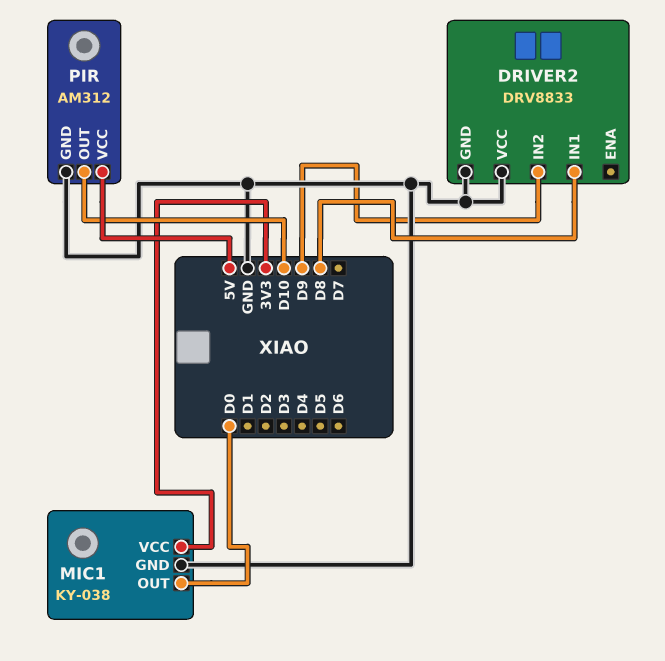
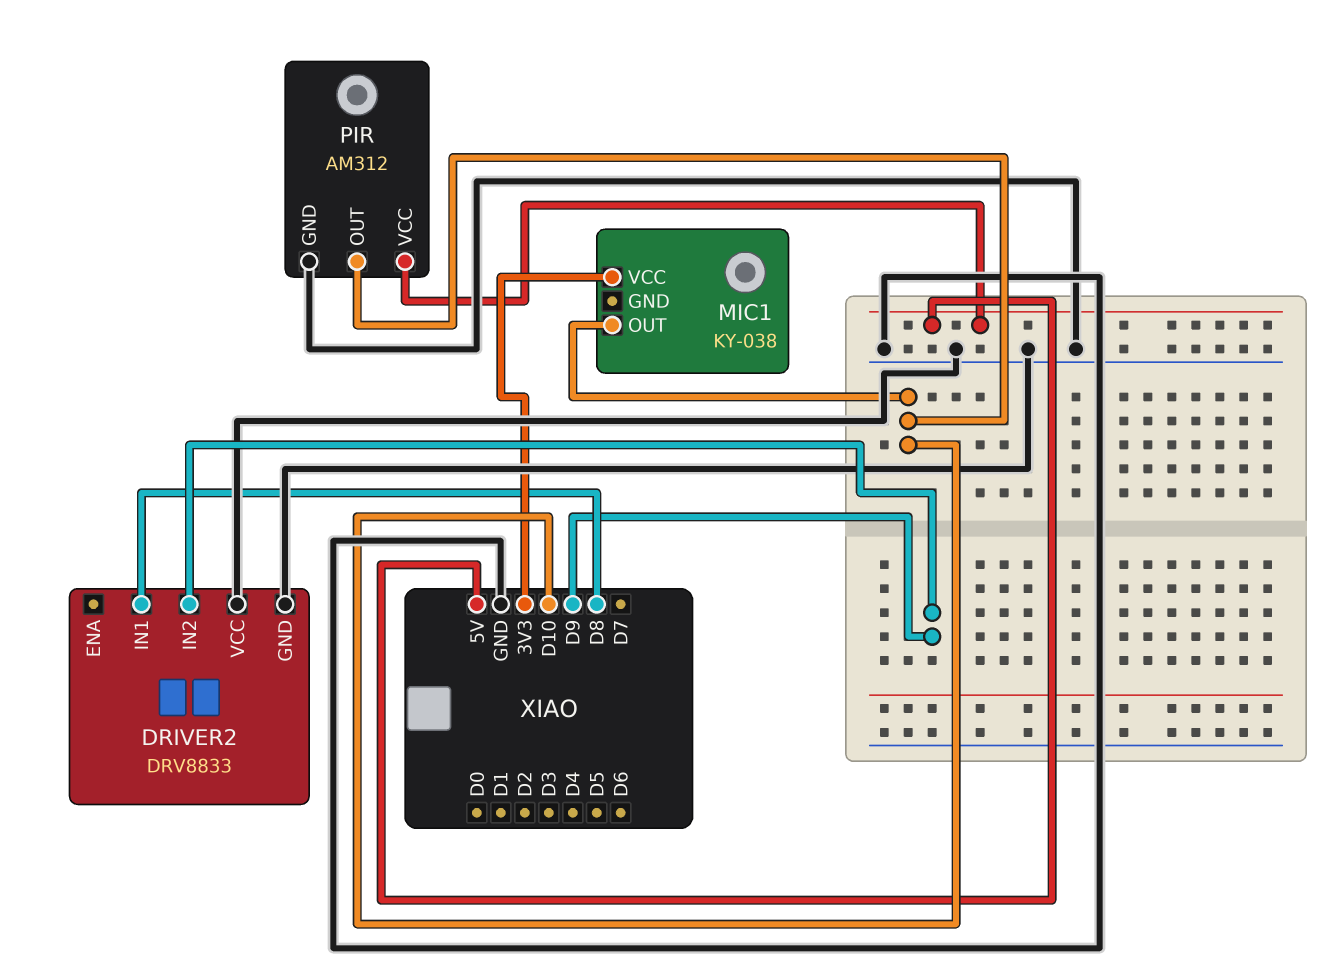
MIC1 pin GND: GND -> none
MIC1 pin OUT: D0 -> D10

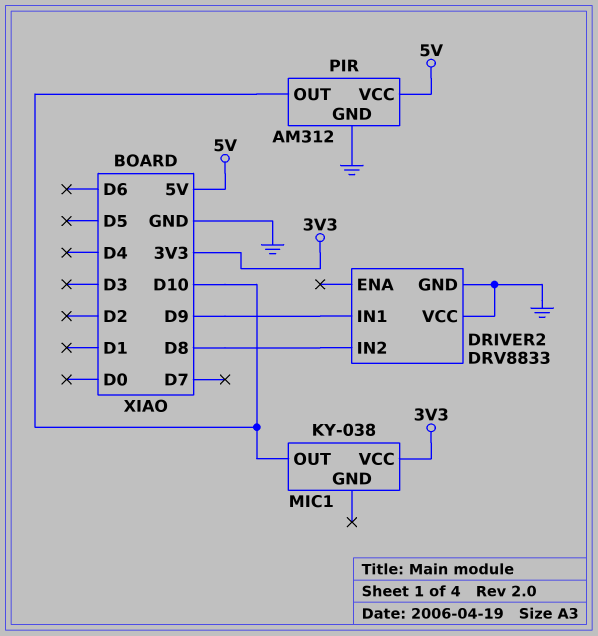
DRIVER2 pin IN1: D8 -> D9
DRIVER2 pin IN2: D9 -> D8

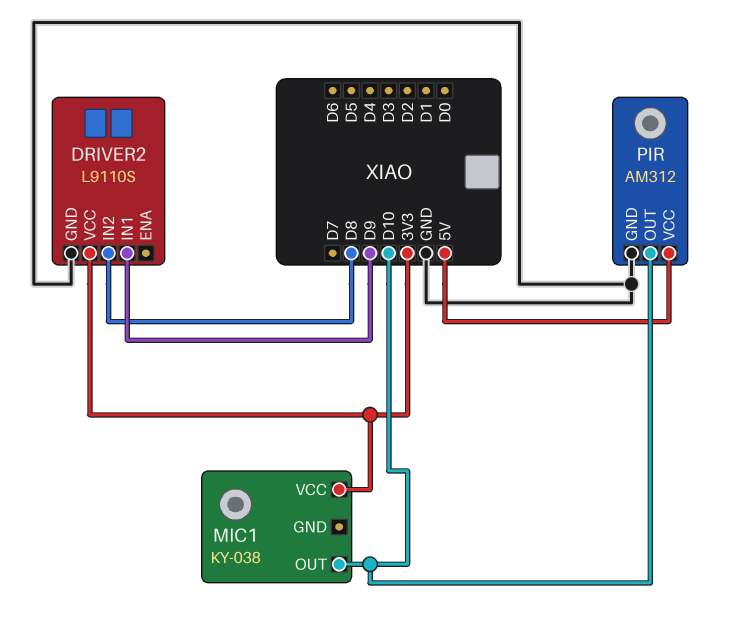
DRIVER2: DRV8833 -> L9110S
DRIVER2 pin VCC: GND -> 3V3

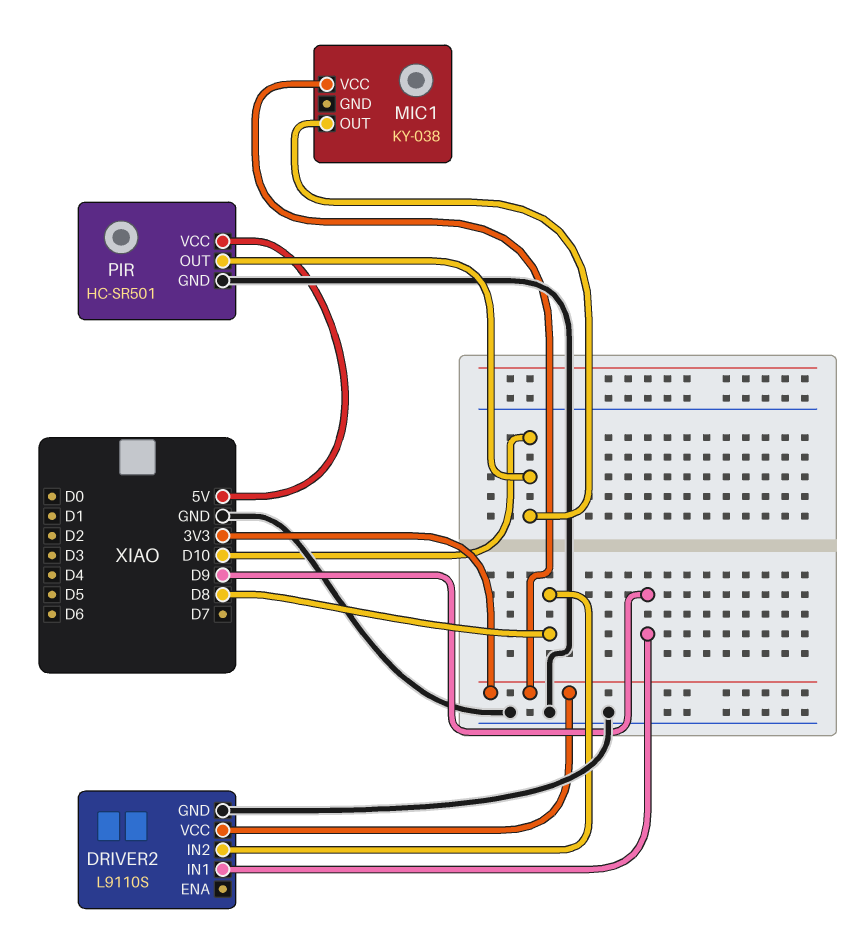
PIR: AM312 -> HC-SR501

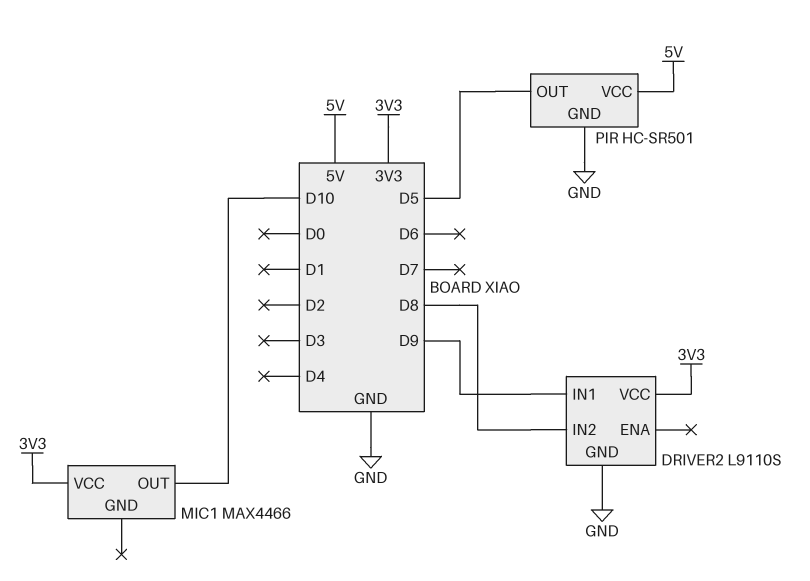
MIC1: KY-038 -> MAX4466
PIR pin OUT: D10 -> D5

